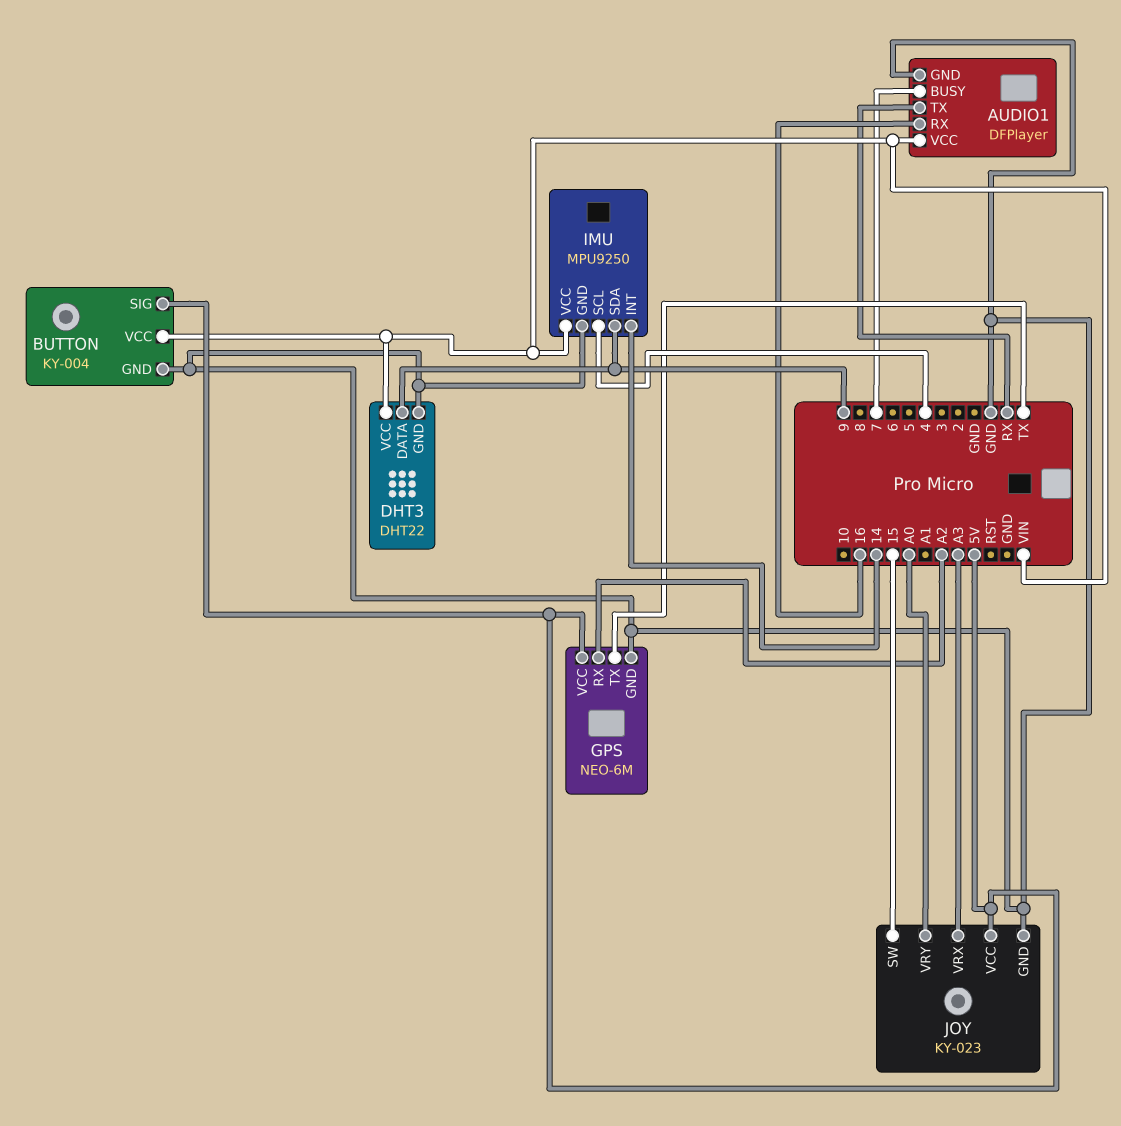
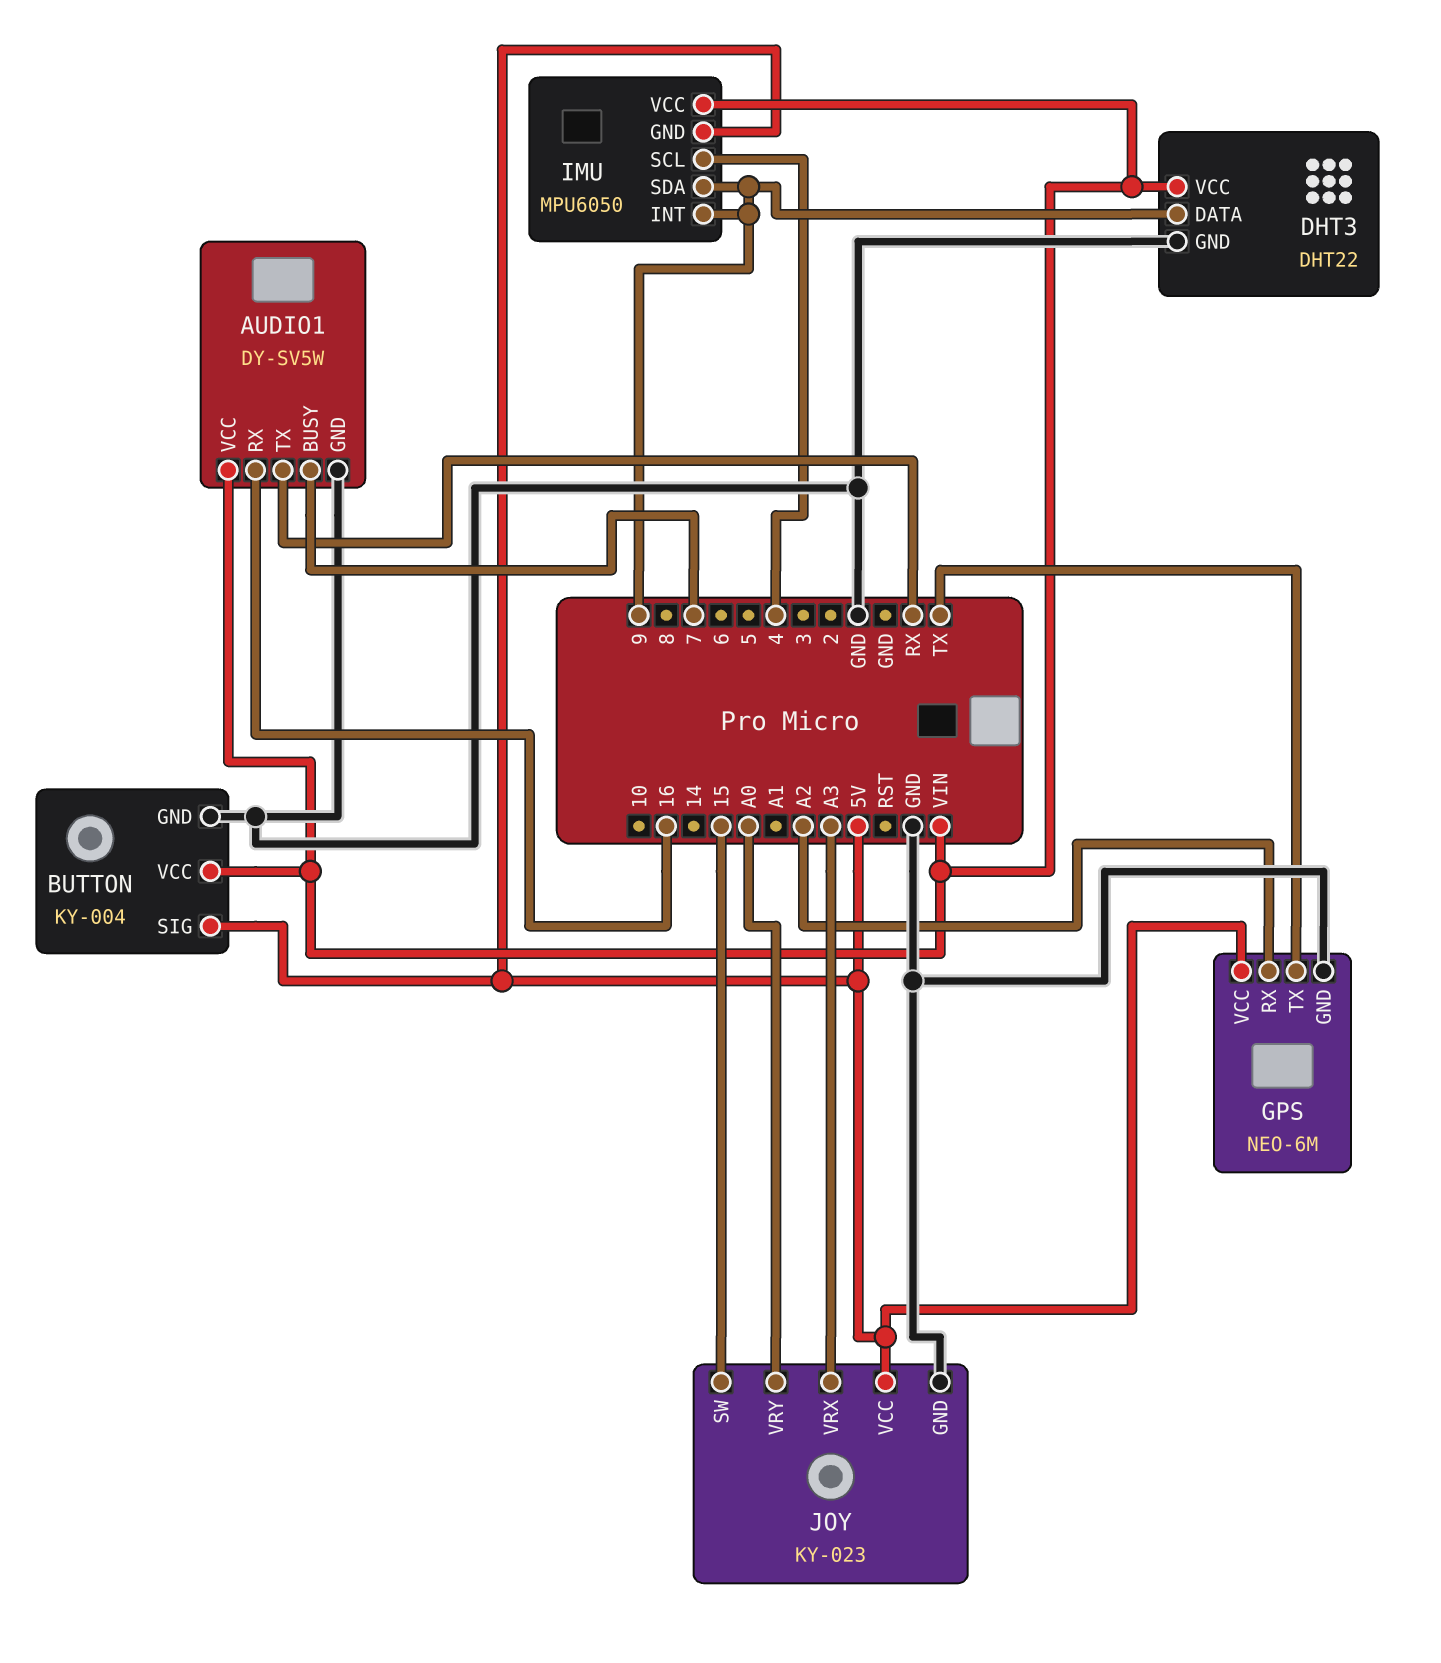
AUDIO1: DFPlayer -> DY-SV5W
IMU: MPU9250 -> MPU6050
IMU pin GND: GND -> 5V
IMU pin INT: 14 -> 9

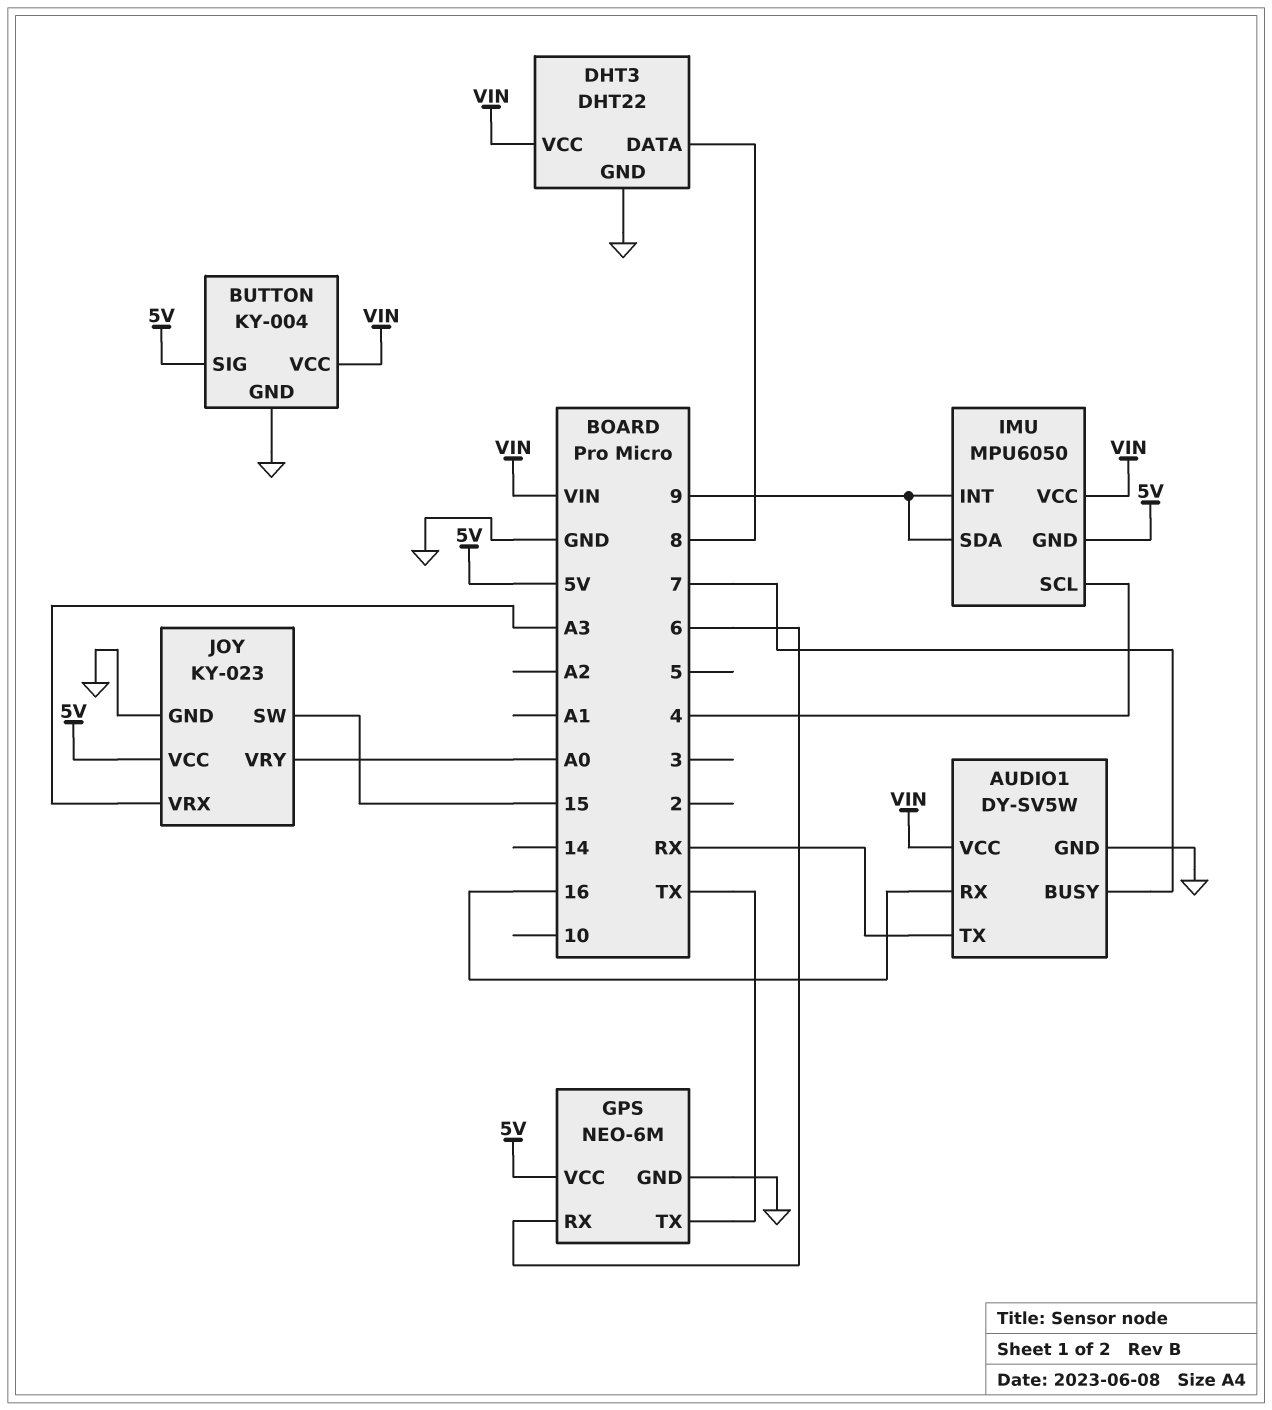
DHT3 pin DATA: 9 -> 8
GPS pin RX: A2 -> 6

